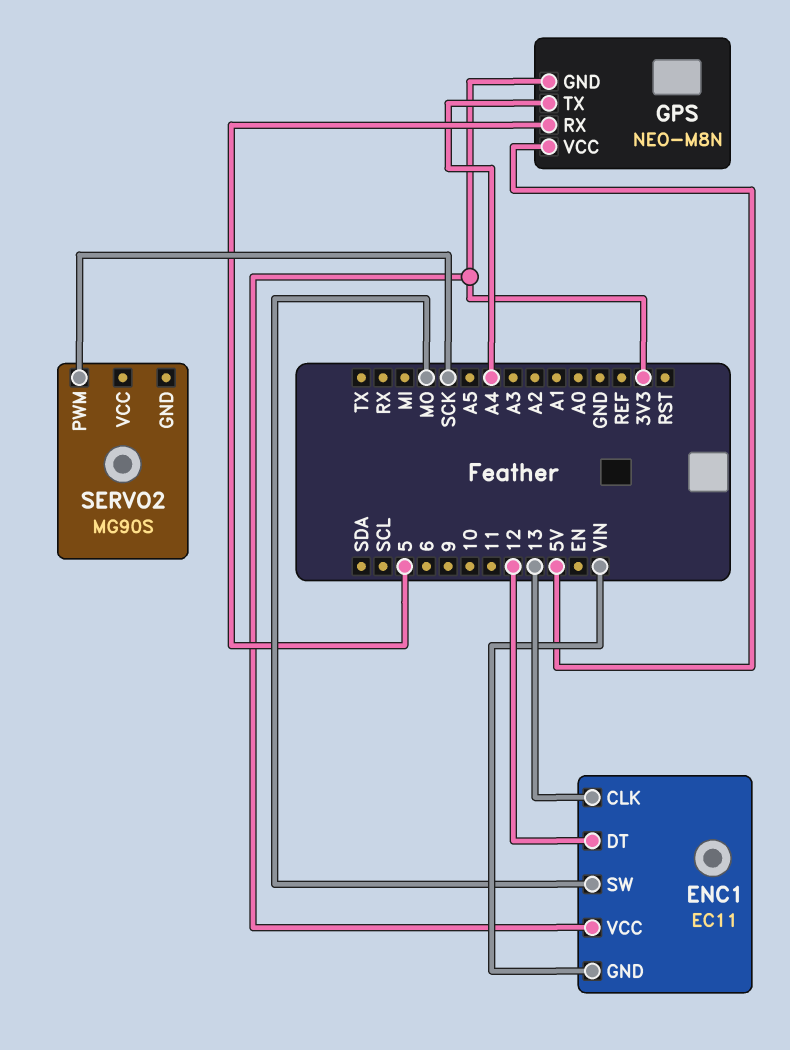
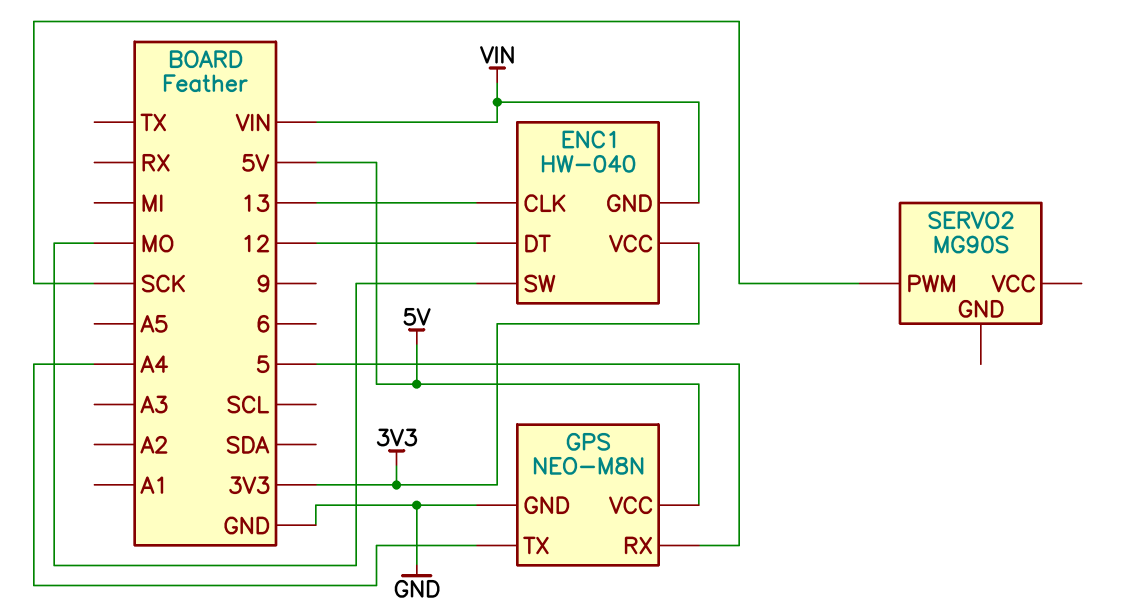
ENC1: EC11 -> HW-040
GPS pin GND: 3V3 -> GND

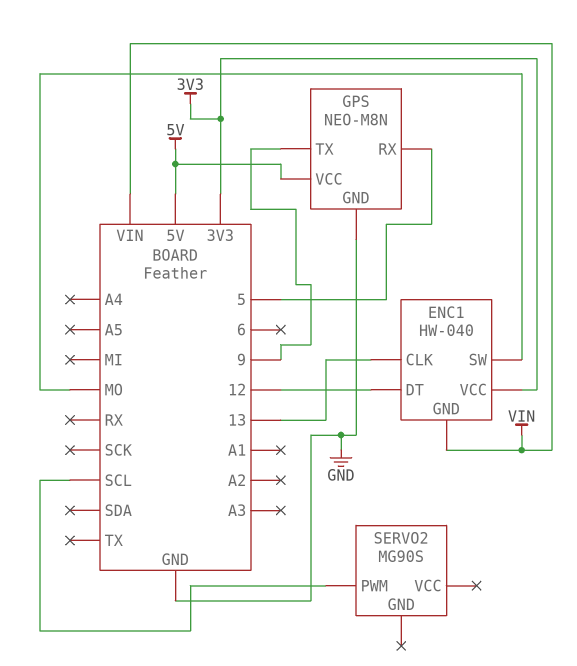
GPS pin TX: A4 -> 9
SERVO2 pin PWM: SCK -> SCL

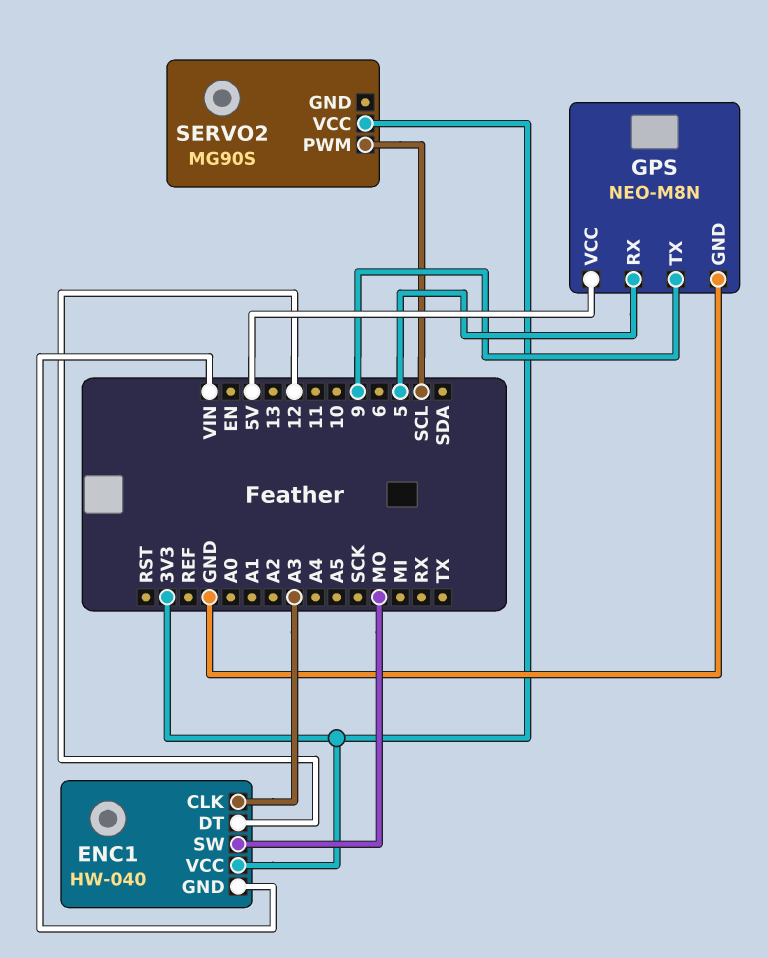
ENC1 pin CLK: 13 -> A3
SERVO2 pin VCC: none -> 3V3

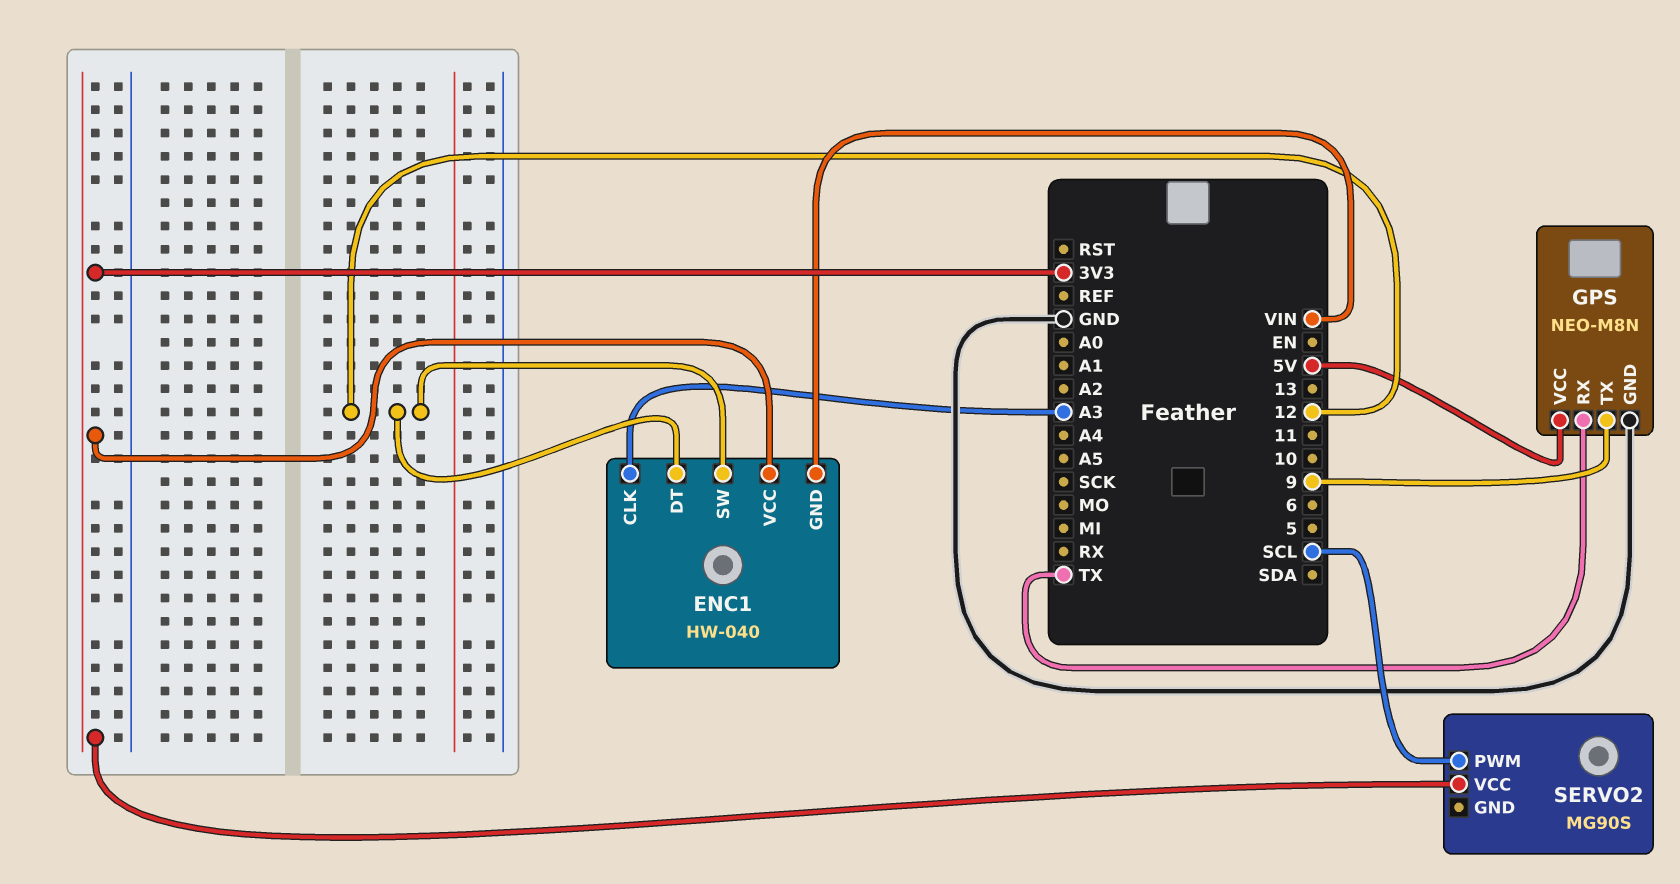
ENC1 pin SW: MO -> 12
GPS pin RX: 5 -> TX

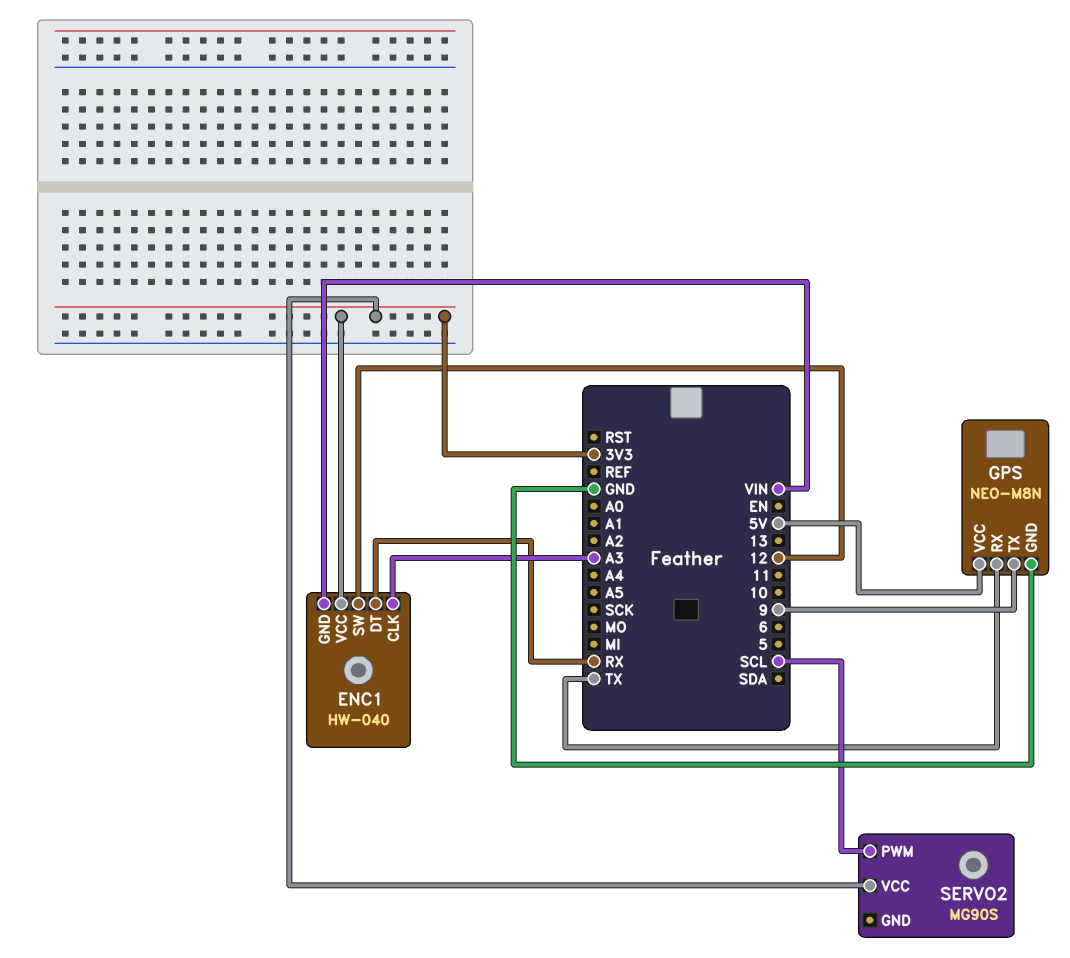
ENC1 pin DT: 12 -> RX

